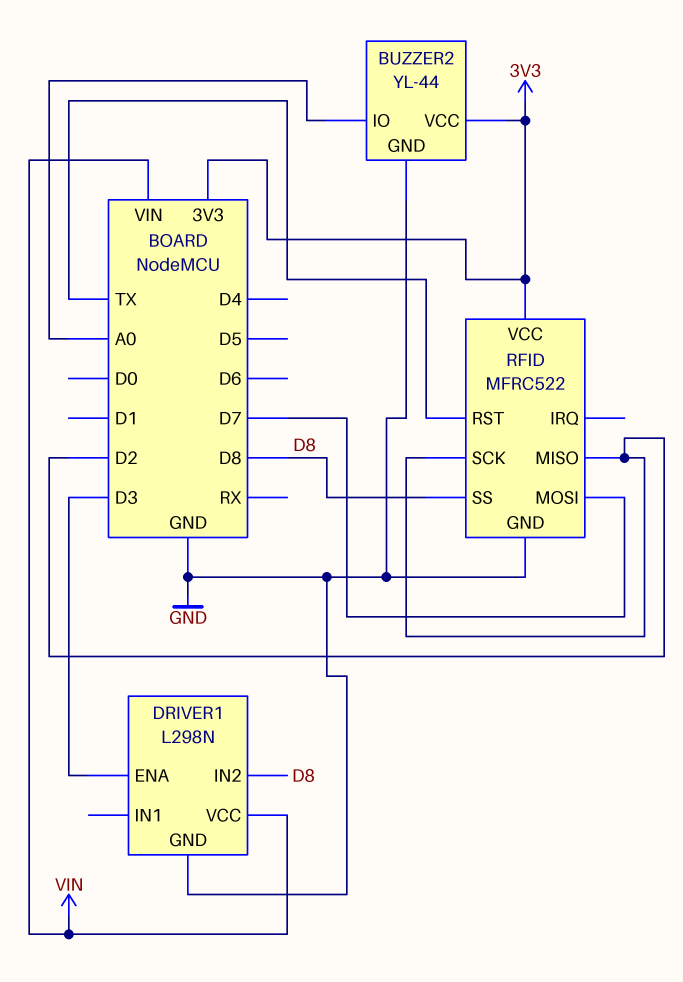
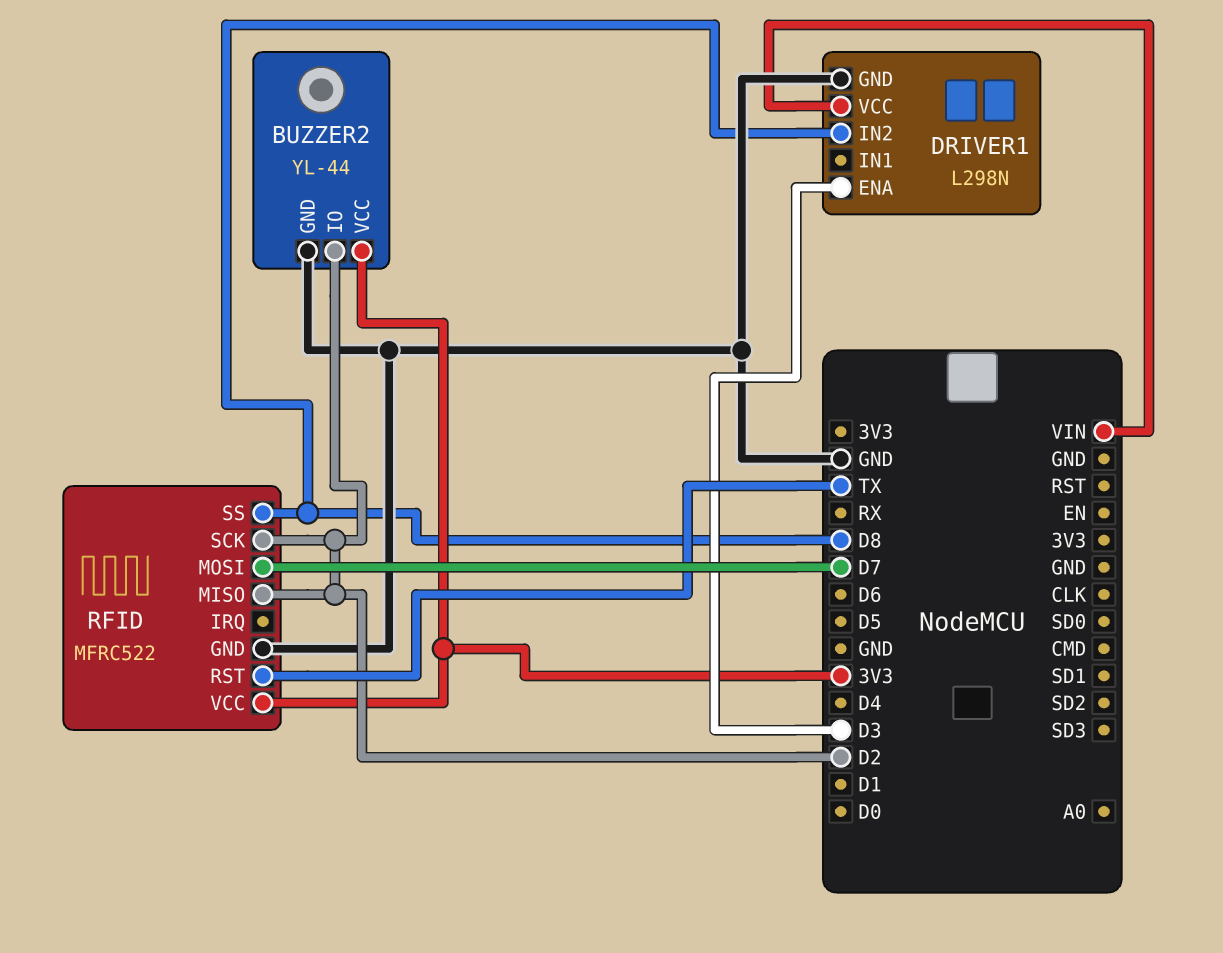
BUZZER2 pin IO: A0 -> D2

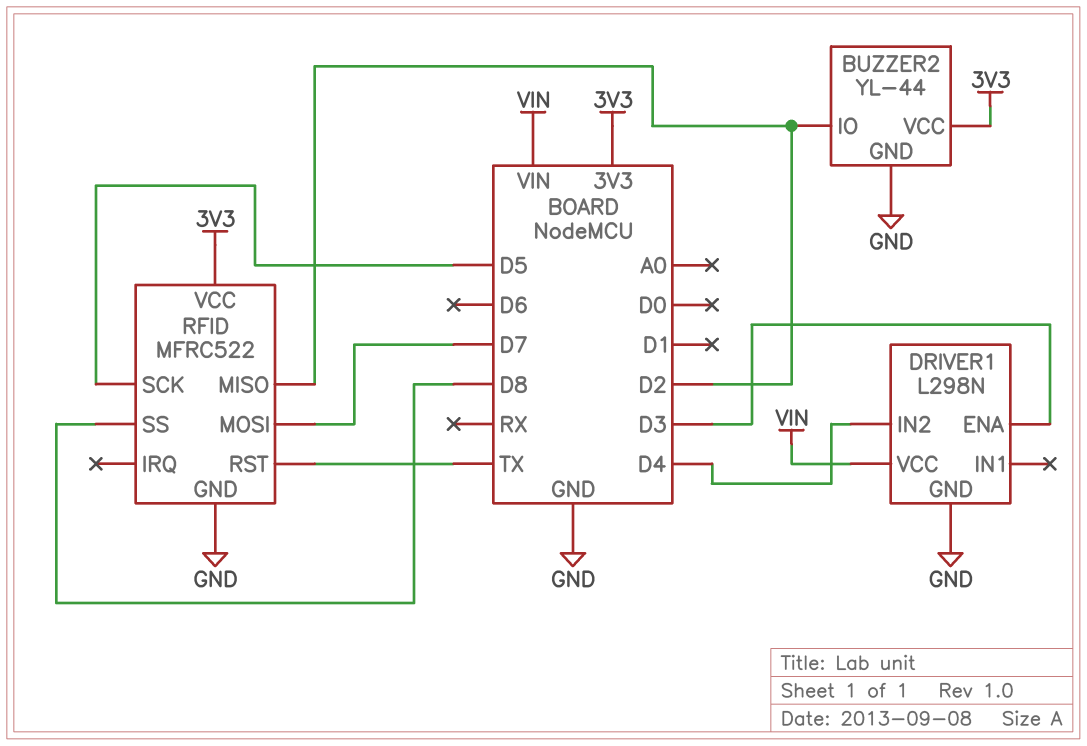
DRIVER1 pin IN2: D8 -> D4
RFID pin SCK: D2 -> D5

